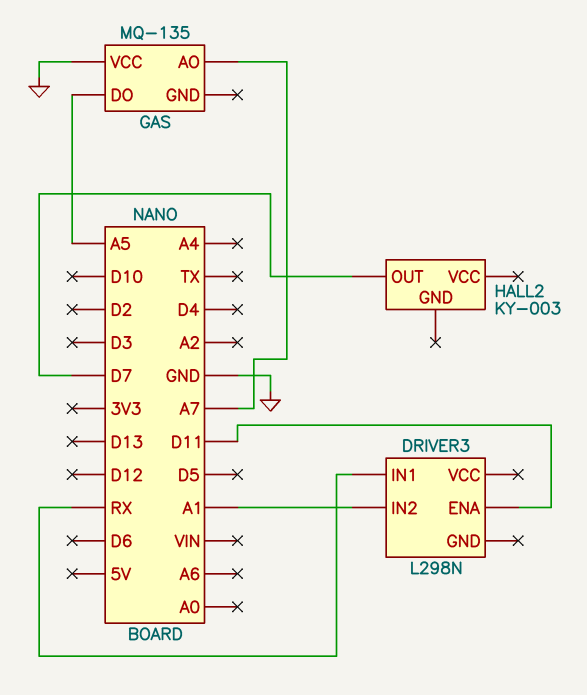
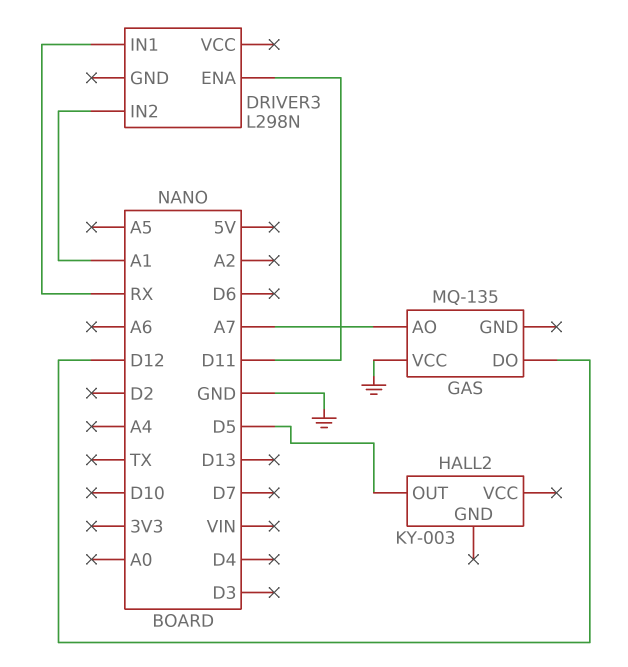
GAS pin DO: A5 -> D12
HALL2 pin OUT: D7 -> D5

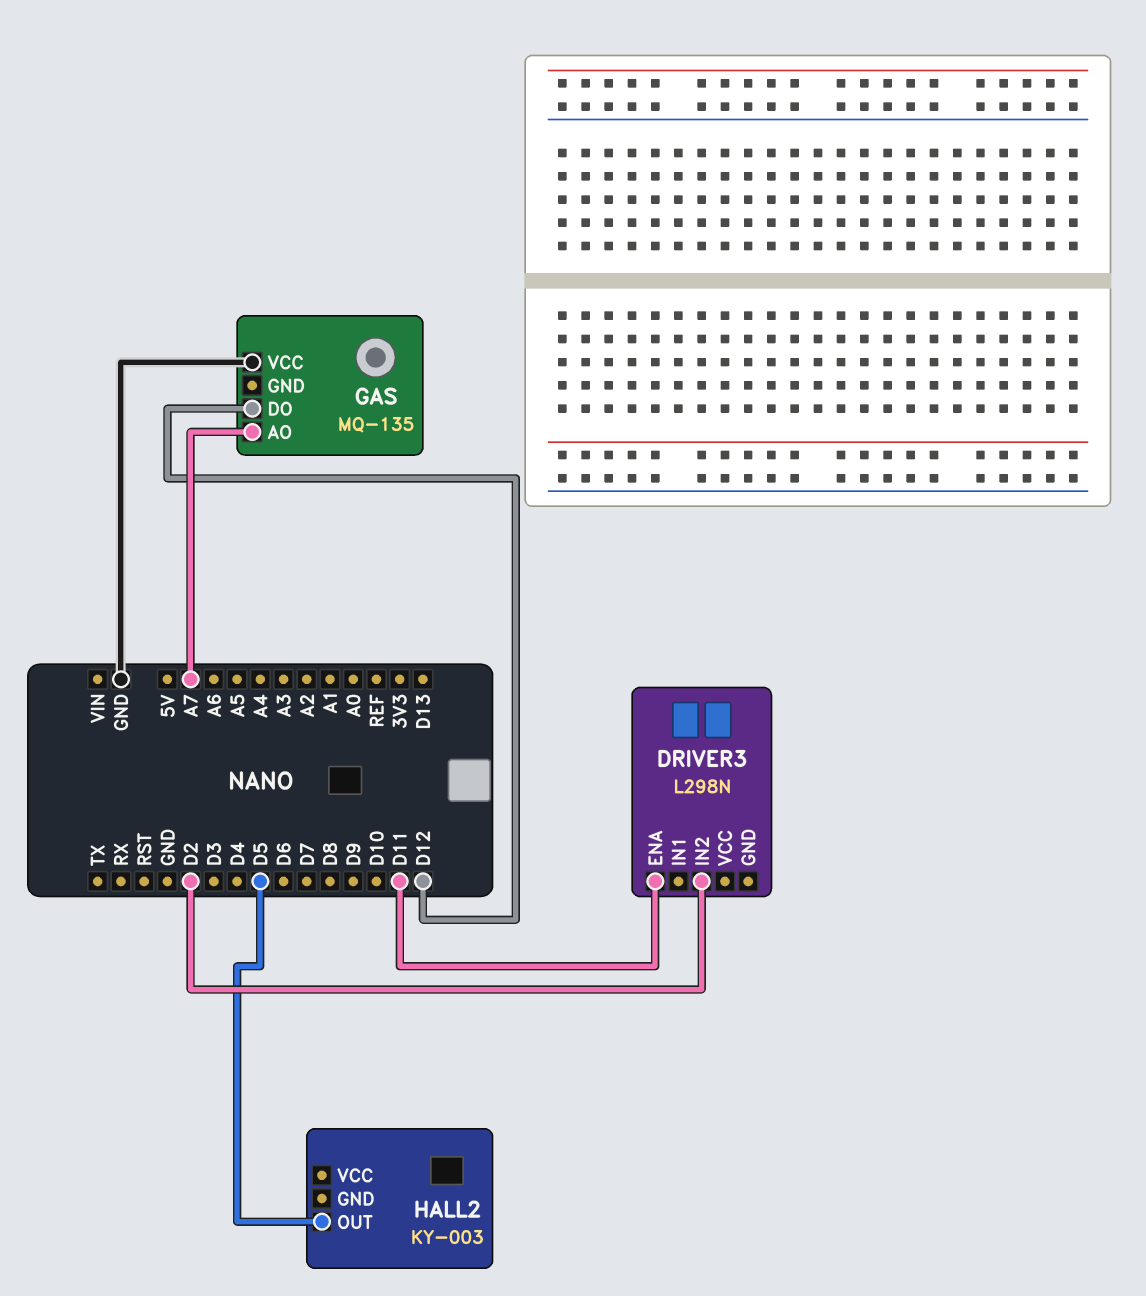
DRIVER3 pin IN1: RX -> none
DRIVER3 pin IN2: A1 -> D2

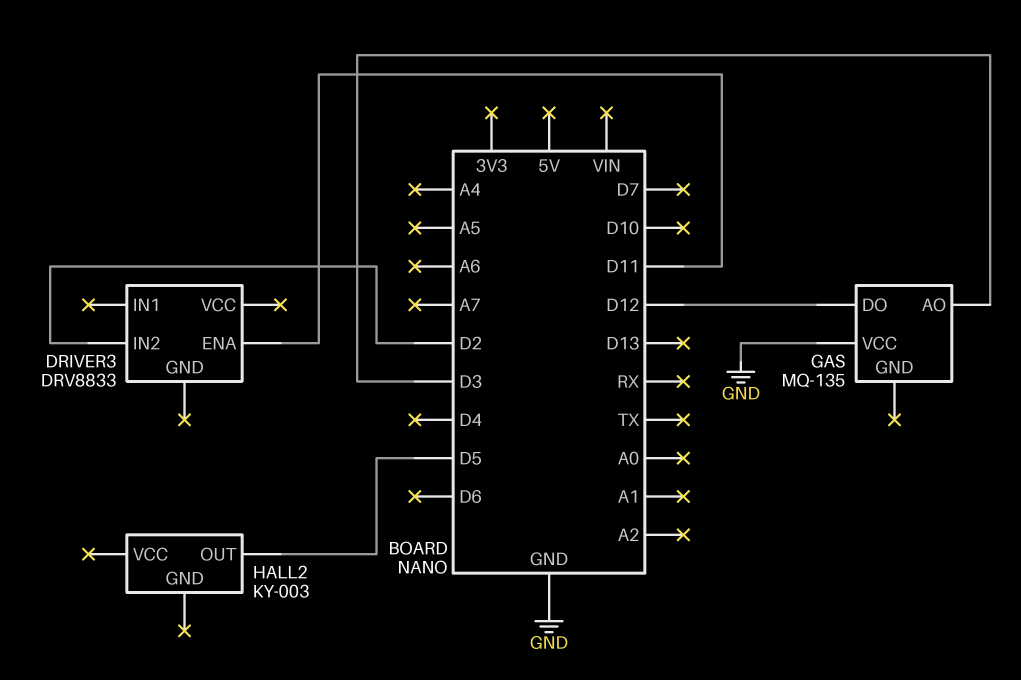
DRIVER3: L298N -> DRV8833
GAS pin AO: A7 -> D3

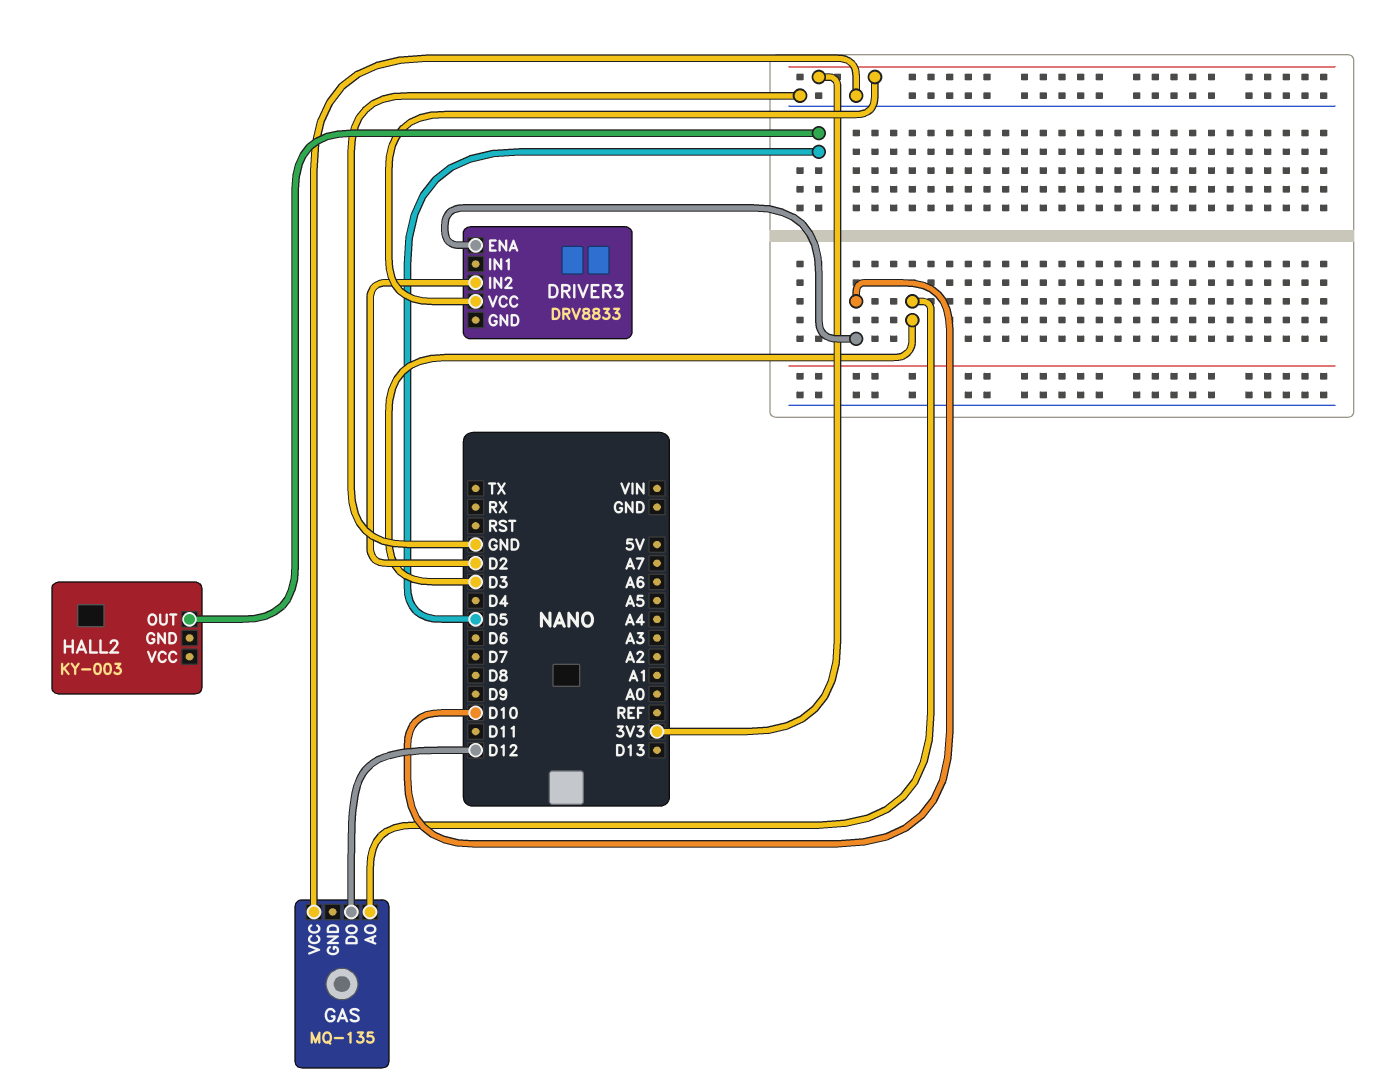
DRIVER3 pin ENA: D11 -> D10
DRIVER3 pin VCC: none -> 3V3

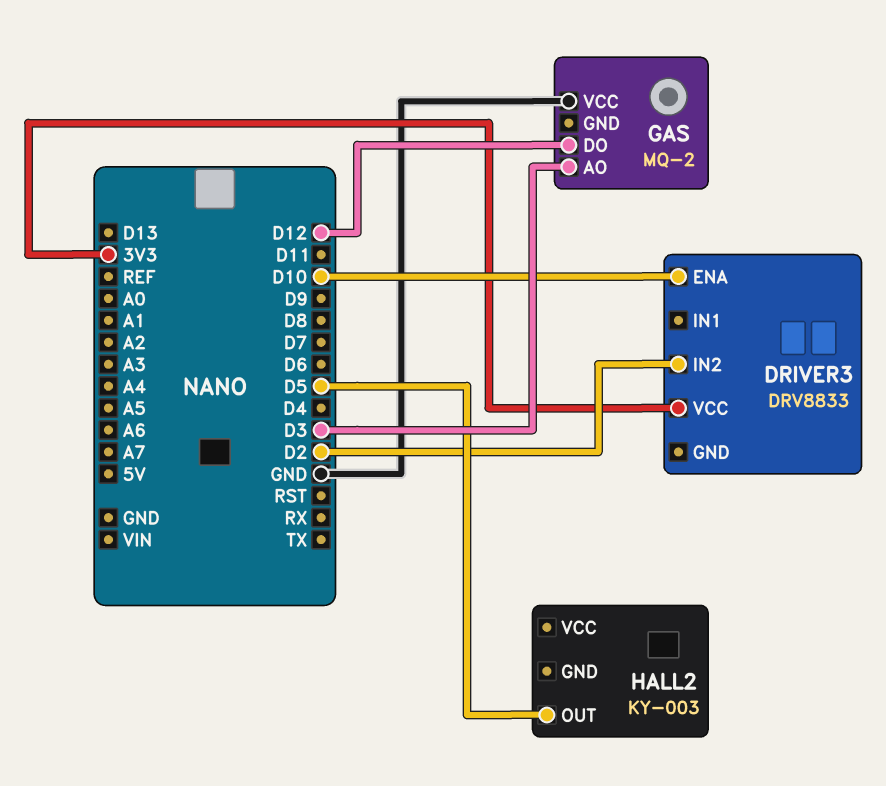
GAS: MQ-135 -> MQ-2

